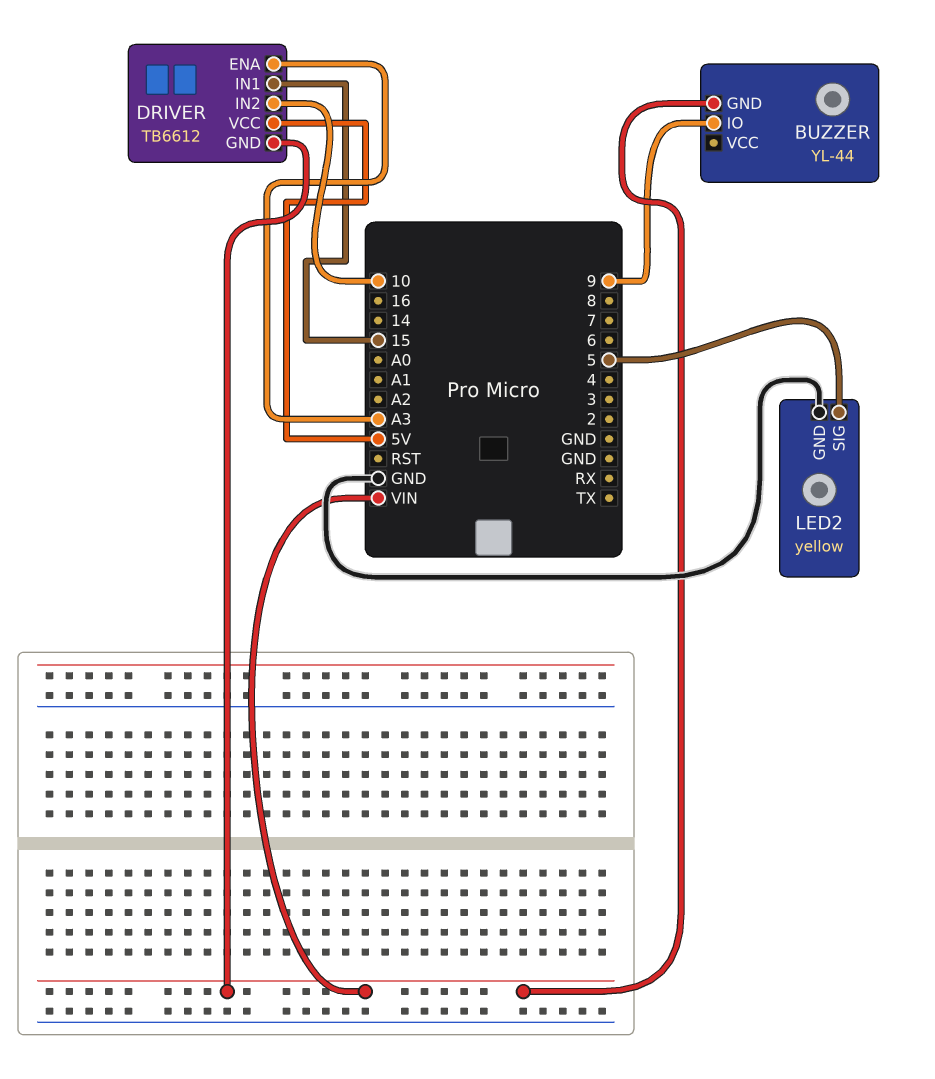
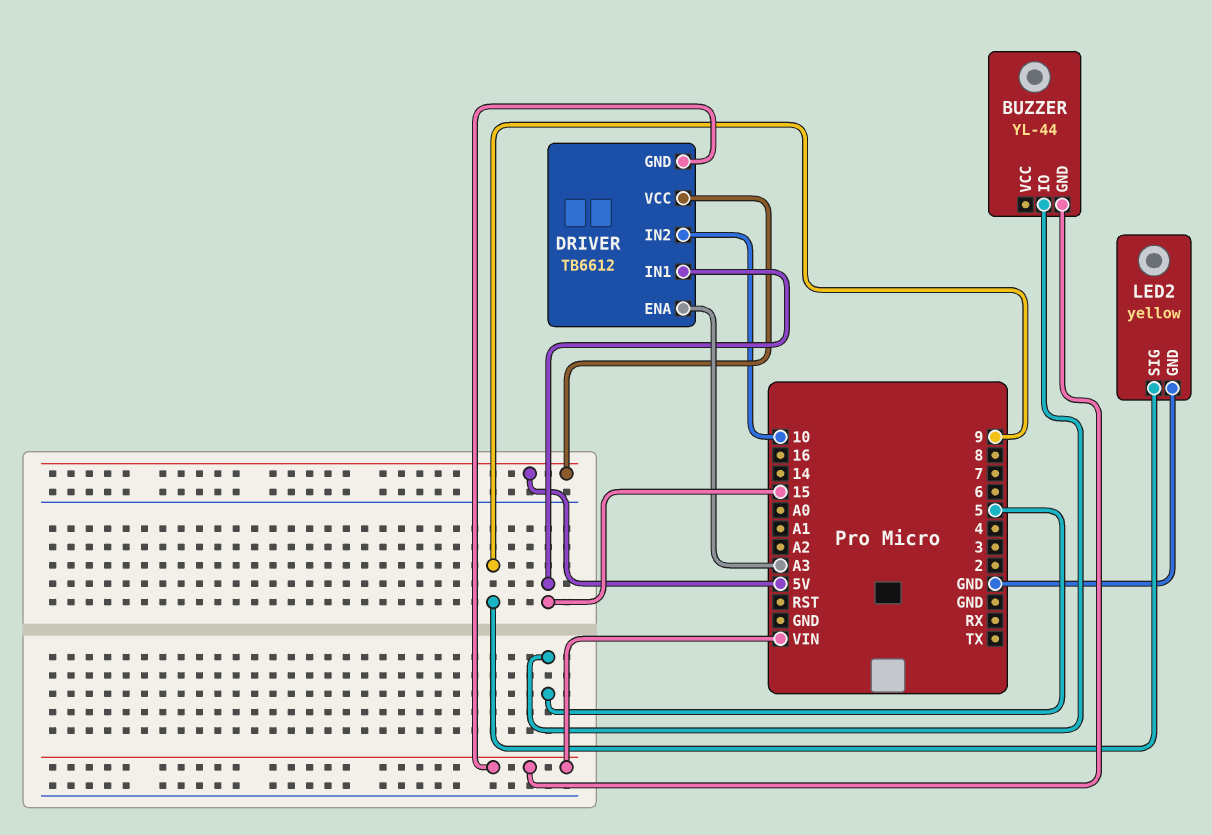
BUZZER pin IO: 9 -> 5
LED2 pin SIG: 5 -> 9

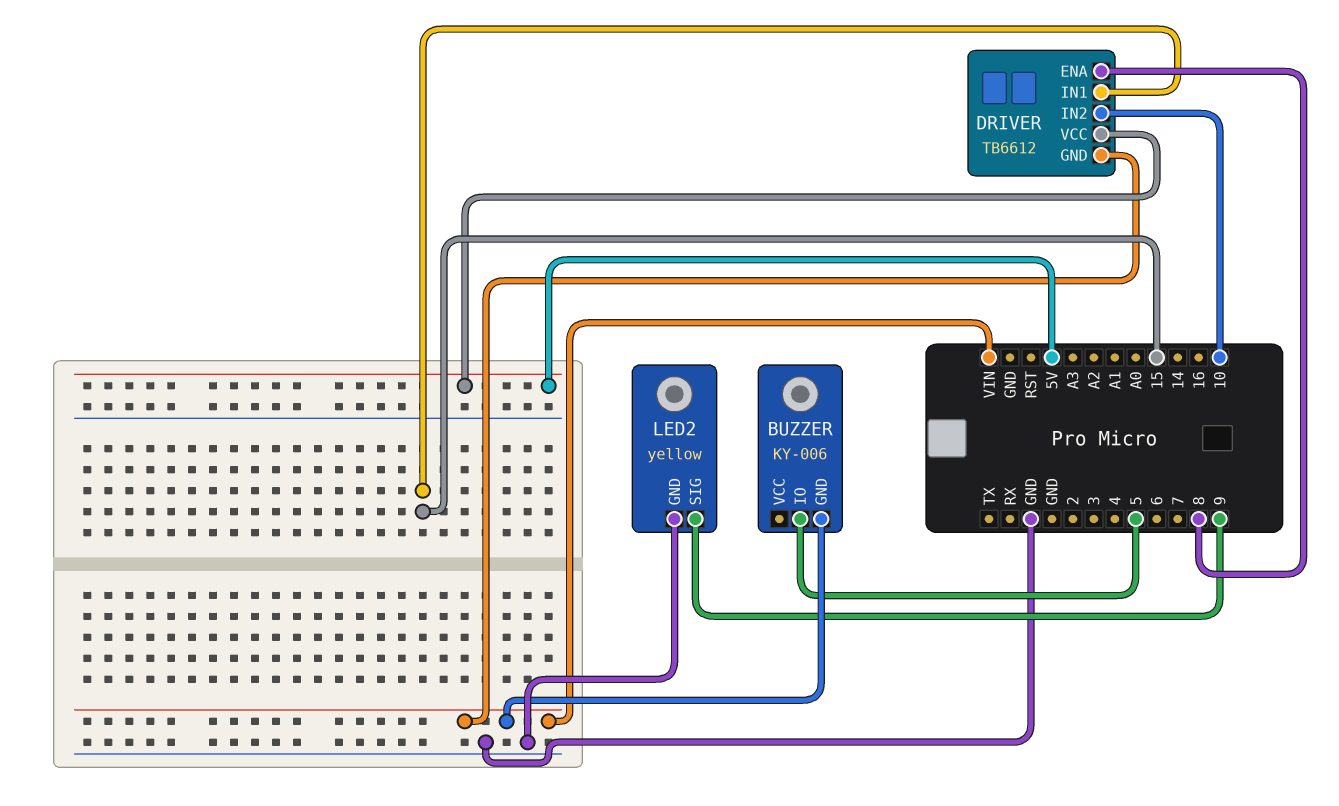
BUZZER: YL-44 -> KY-006
DRIVER pin ENA: A3 -> 8

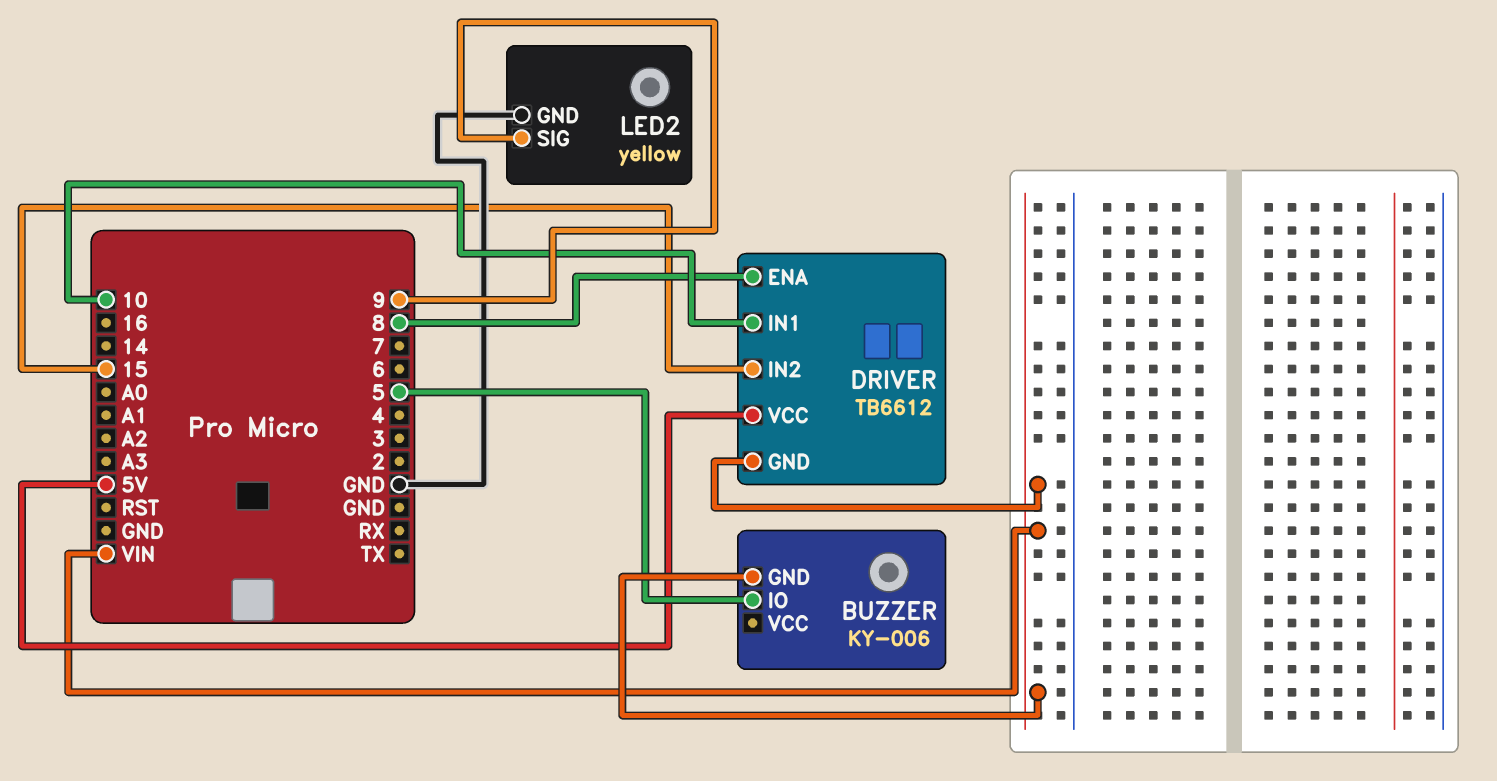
DRIVER pin IN1: 15 -> 10
DRIVER pin IN2: 10 -> 15

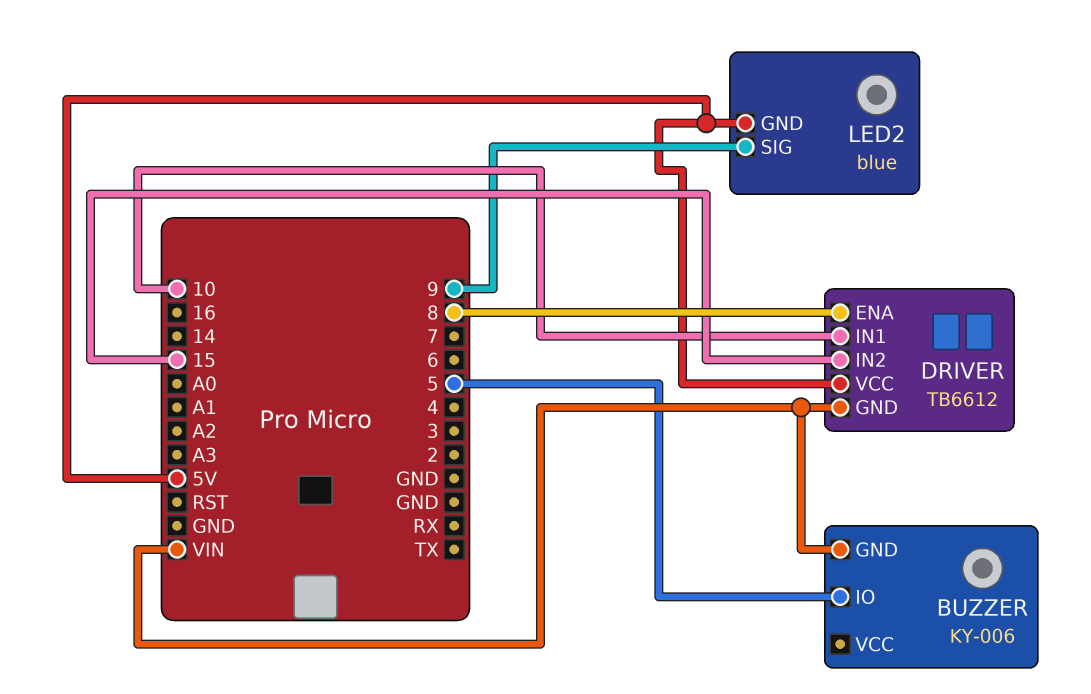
LED2: yellow -> blue
LED2 pin GND: GND -> 5V

